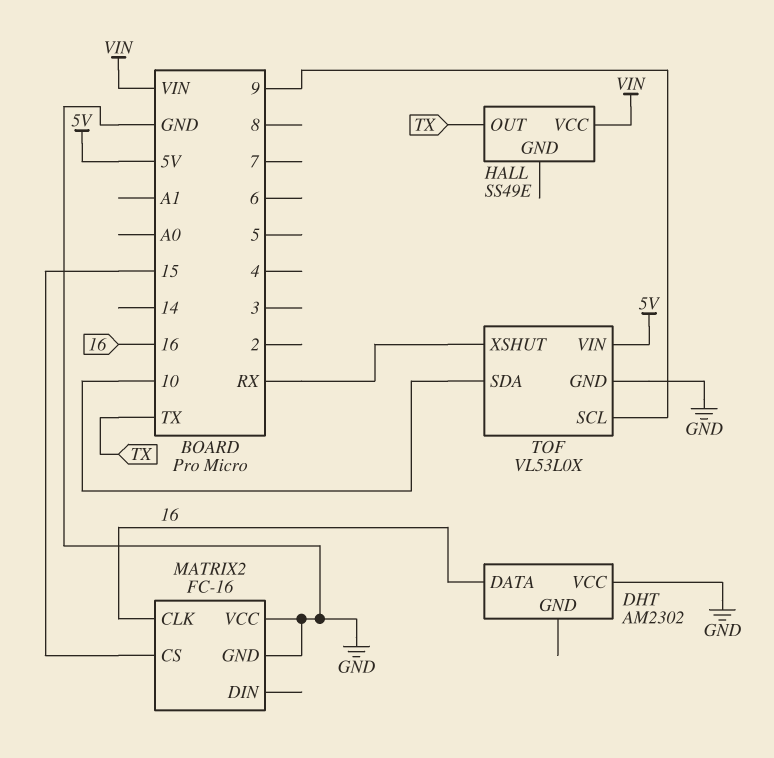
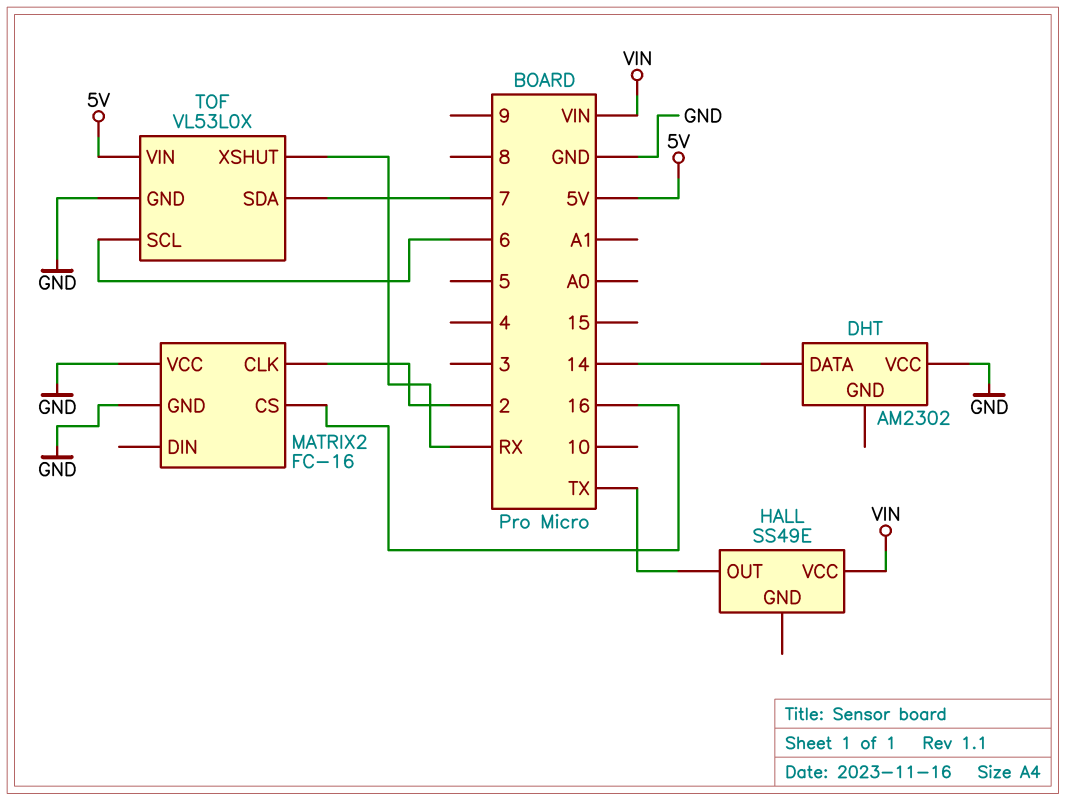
DHT pin DATA: 16 -> 14
MATRIX2 pin CLK: 16 -> 2
MATRIX2 pin CS: 15 -> 16
TOF pin SCL: 9 -> 6
TOF pin SDA: 10 -> 7

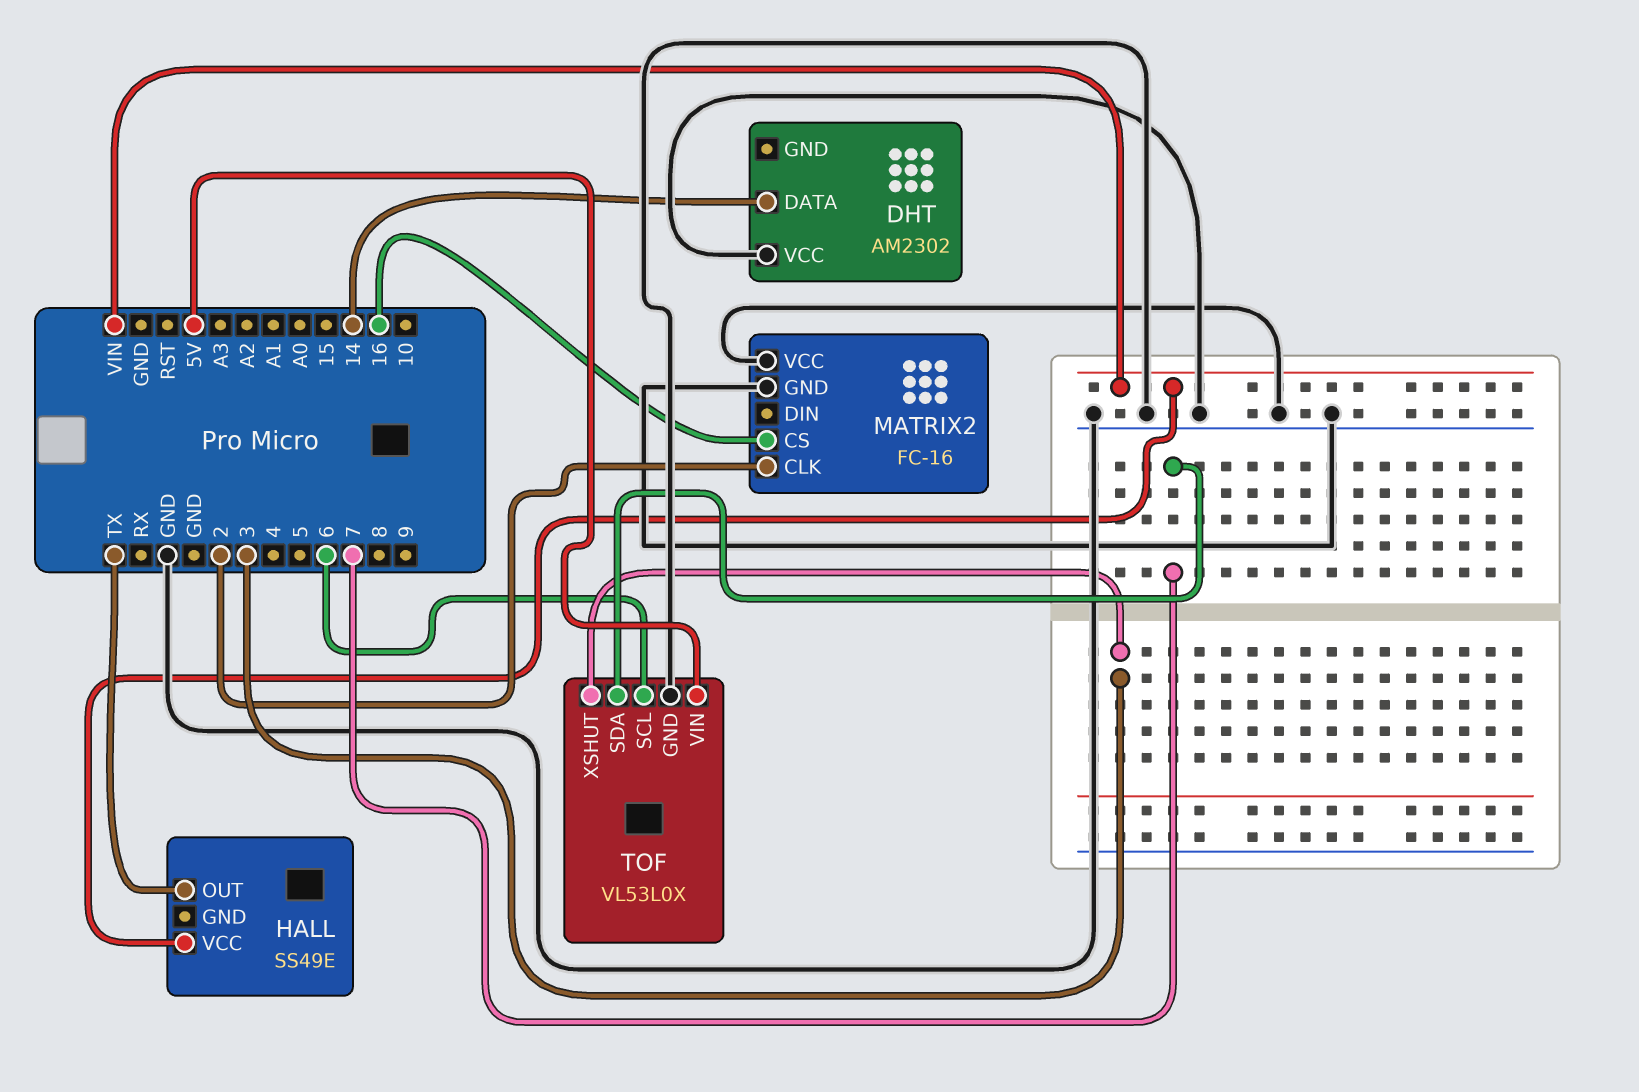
TOF pin XSHUT: RX -> 3

